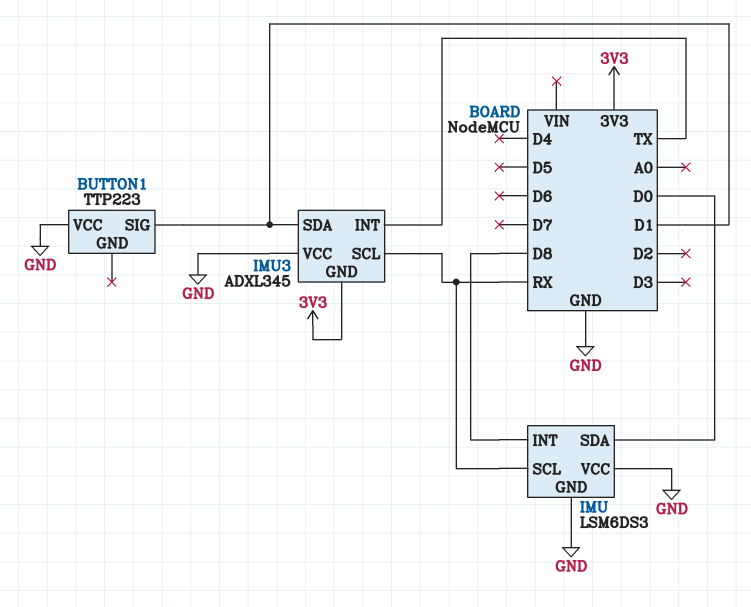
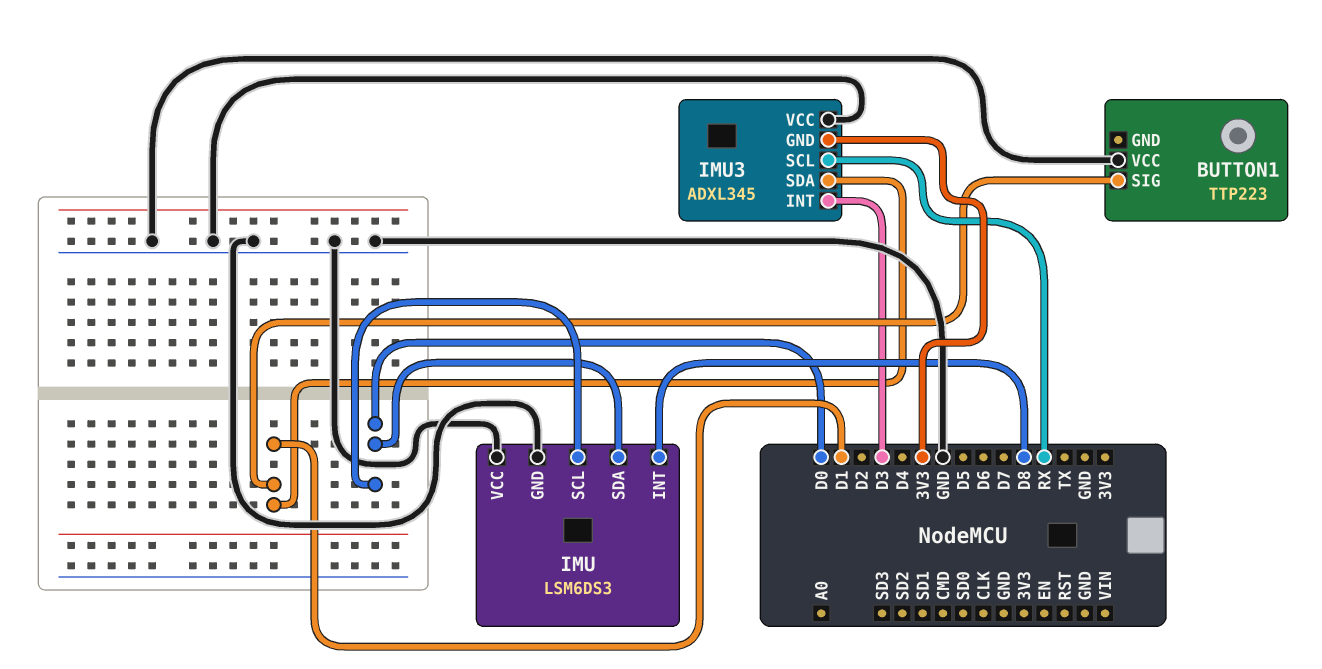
IMU pin SCL: RX -> D0
IMU3 pin INT: TX -> D3

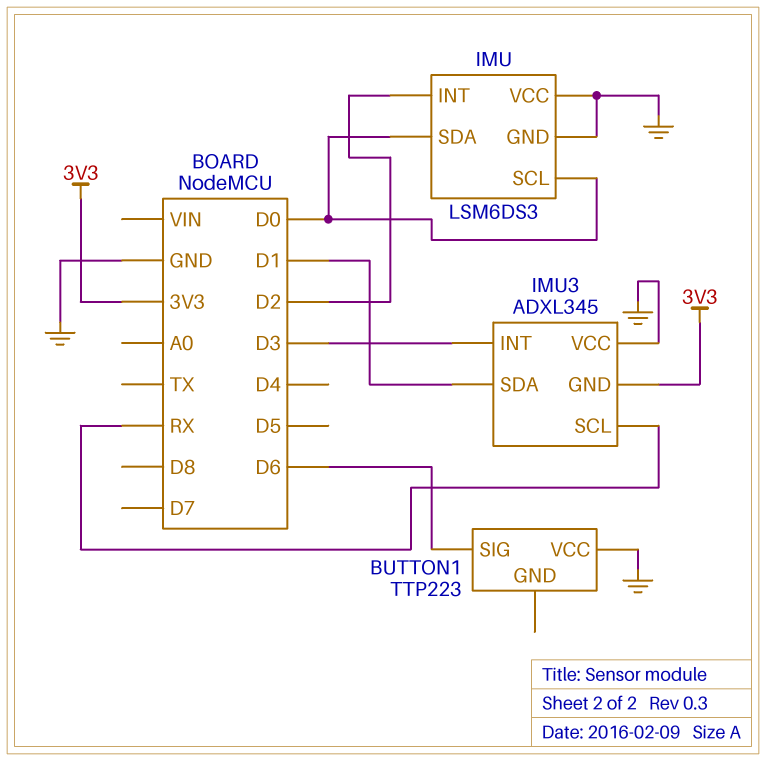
BUTTON1 pin SIG: D1 -> D6
IMU pin INT: D8 -> D2

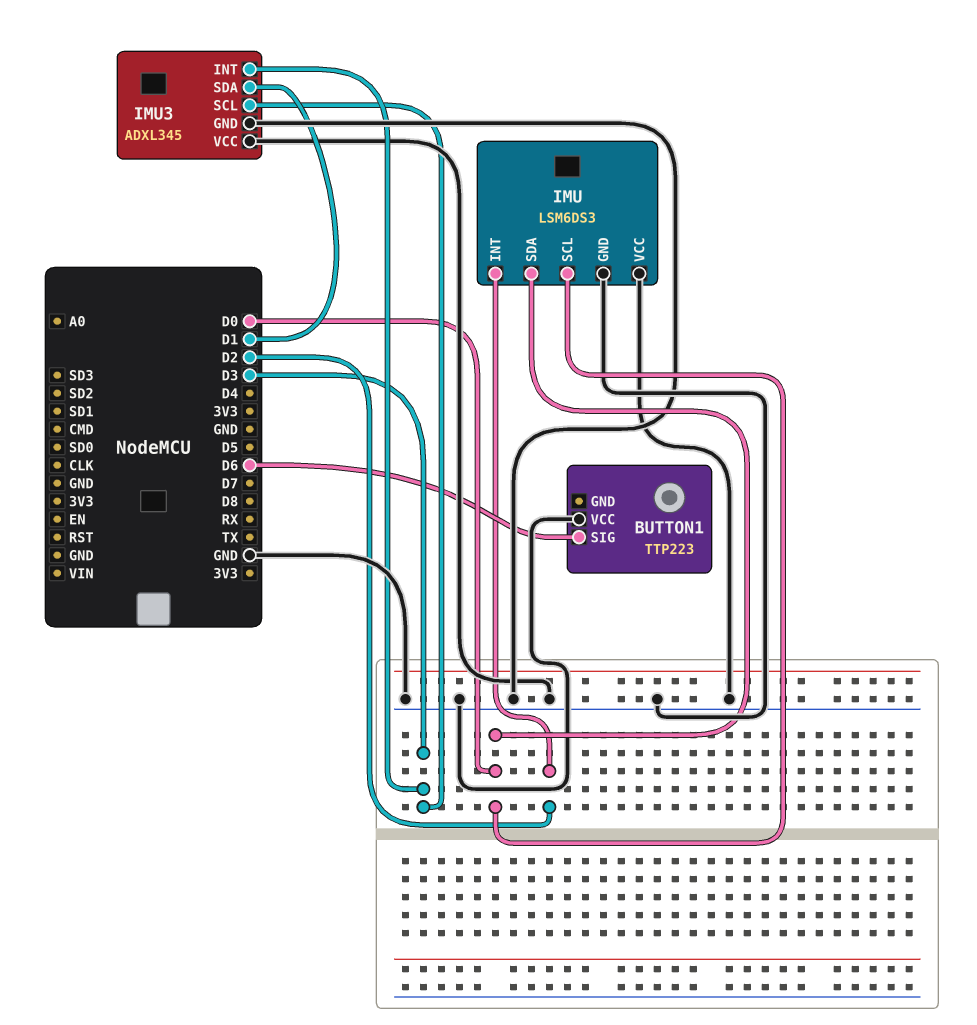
IMU3 pin GND: 3V3 -> GND
IMU3 pin SCL: RX -> D3

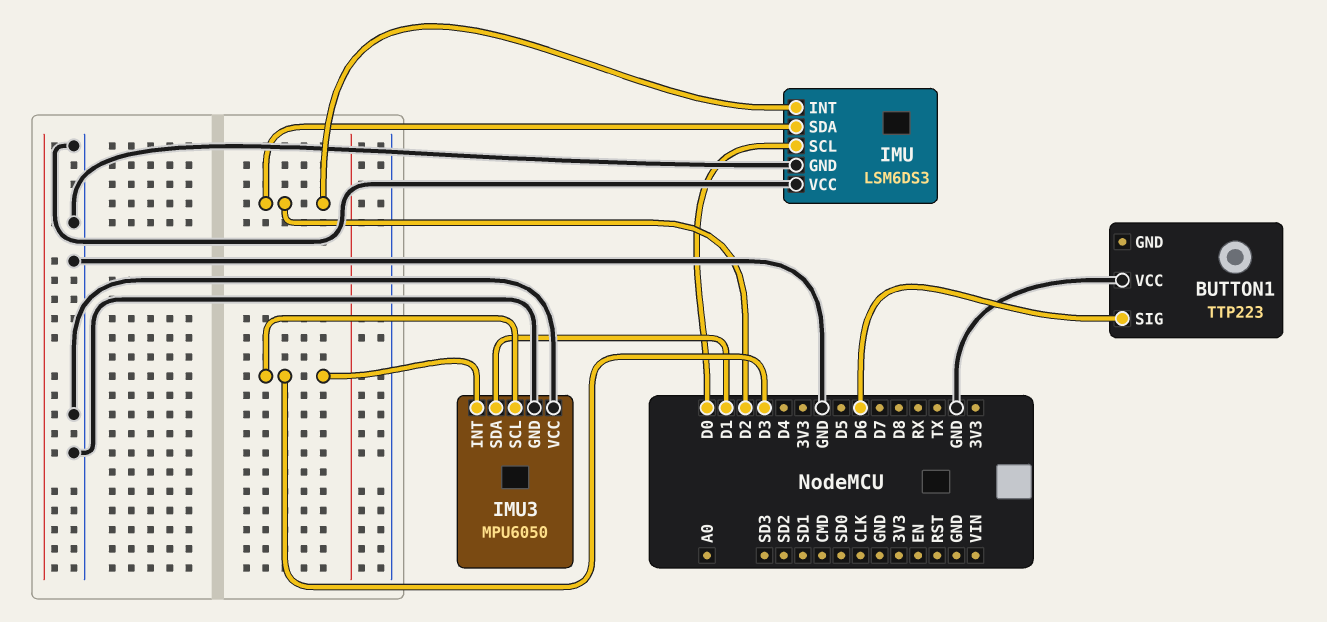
IMU pin SDA: D0 -> D2
IMU3: ADXL345 -> MPU6050

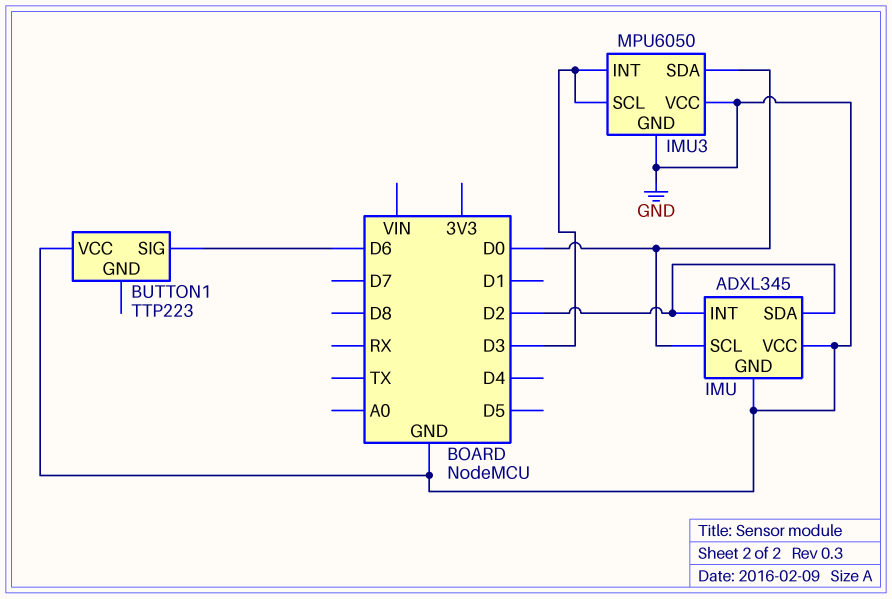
IMU: LSM6DS3 -> ADXL345
IMU3 pin SDA: D1 -> D0

